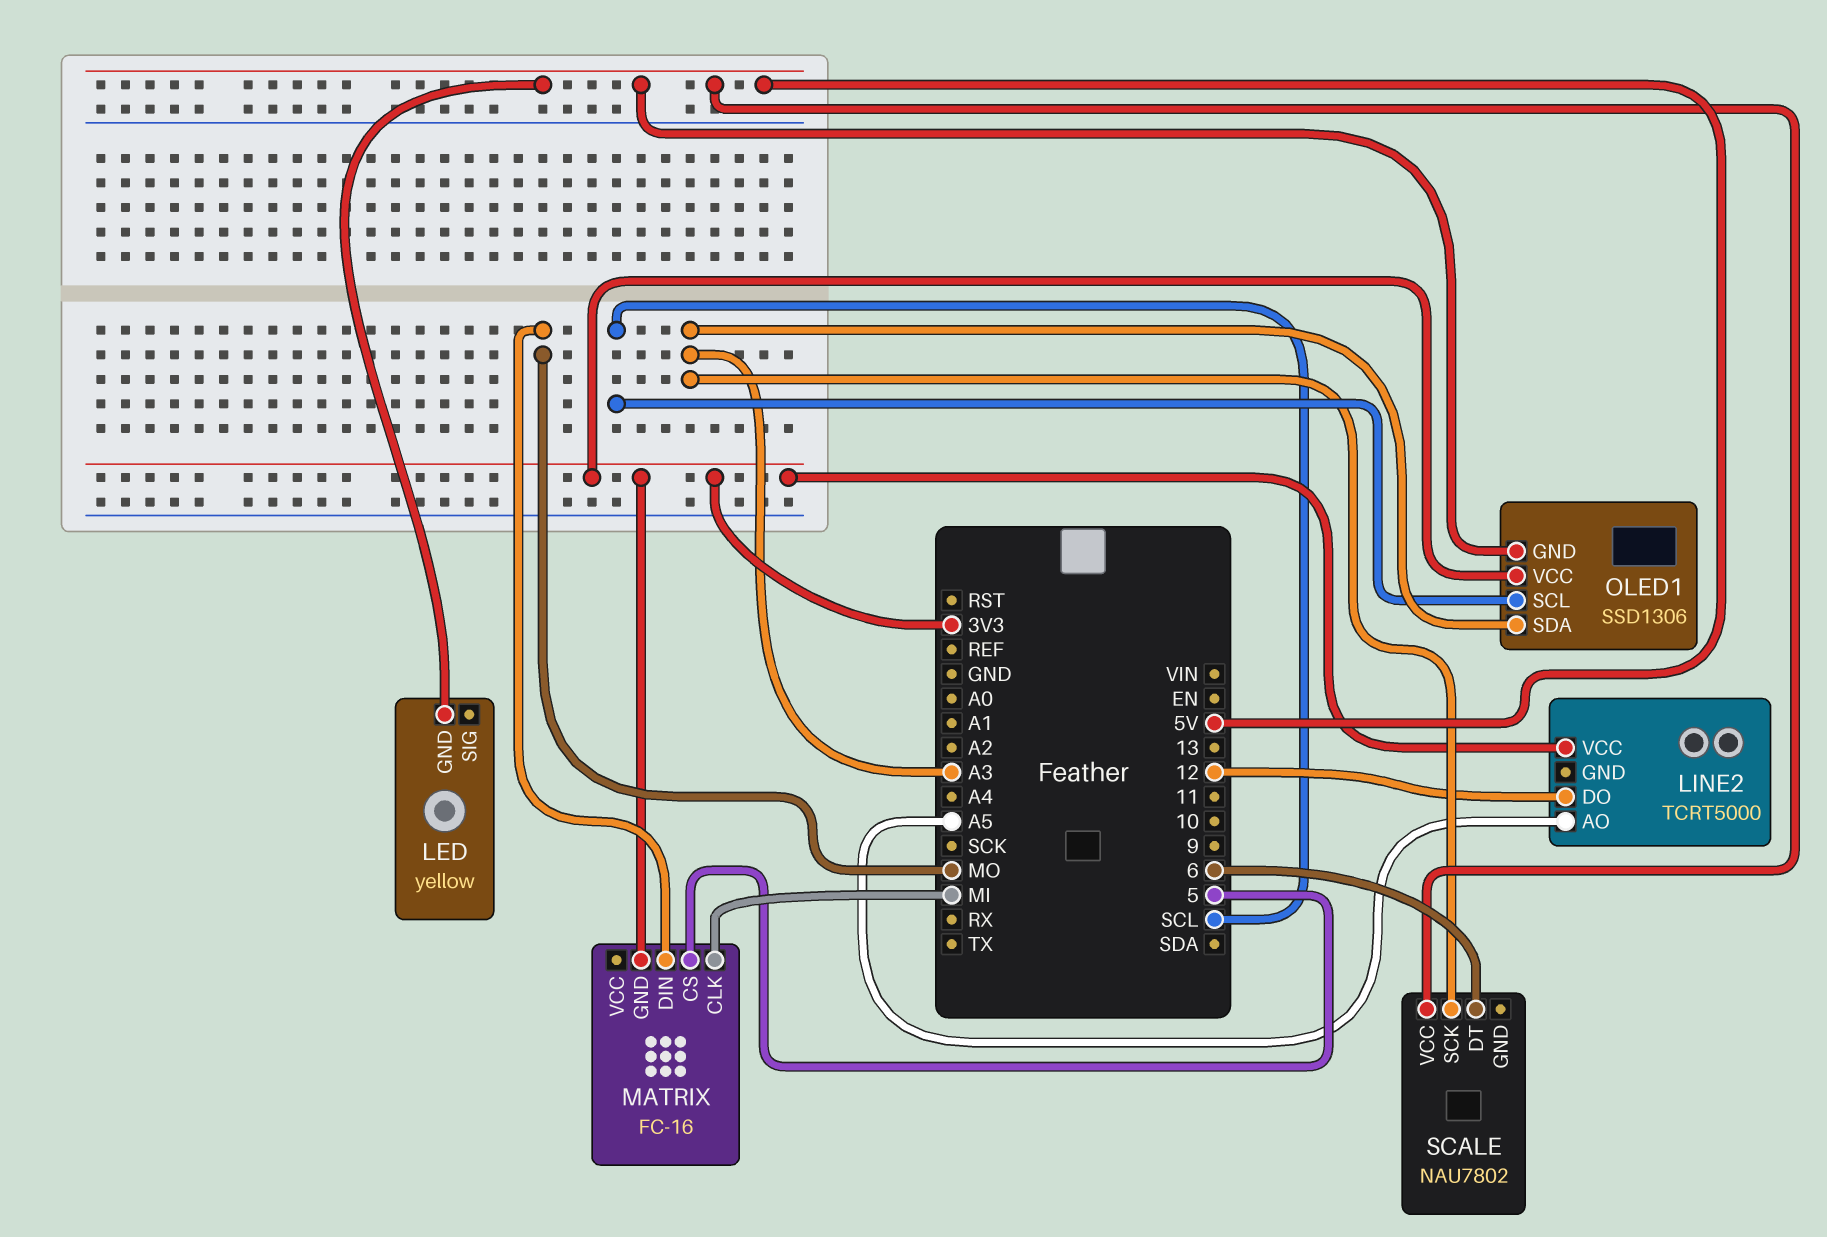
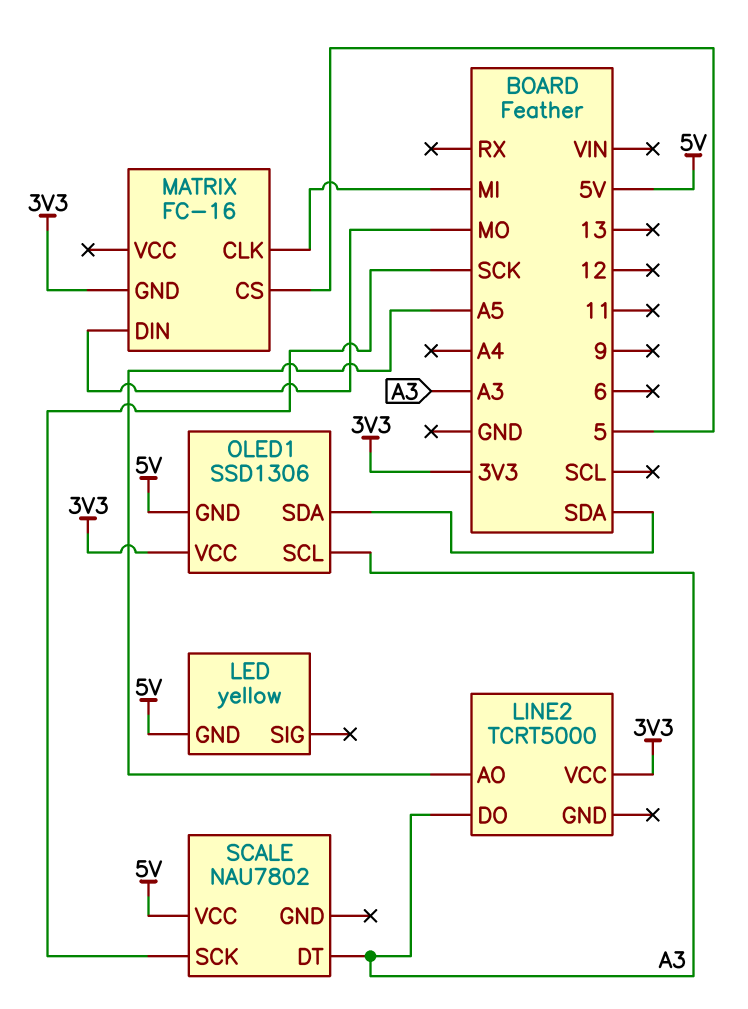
LINE2 pin DO: 12 -> A3
OLED1 pin SCL: SCL -> A3
OLED1 pin SDA: A3 -> SDA
SCALE pin DT: 6 -> A3
SCALE pin SCK: A3 -> SCK

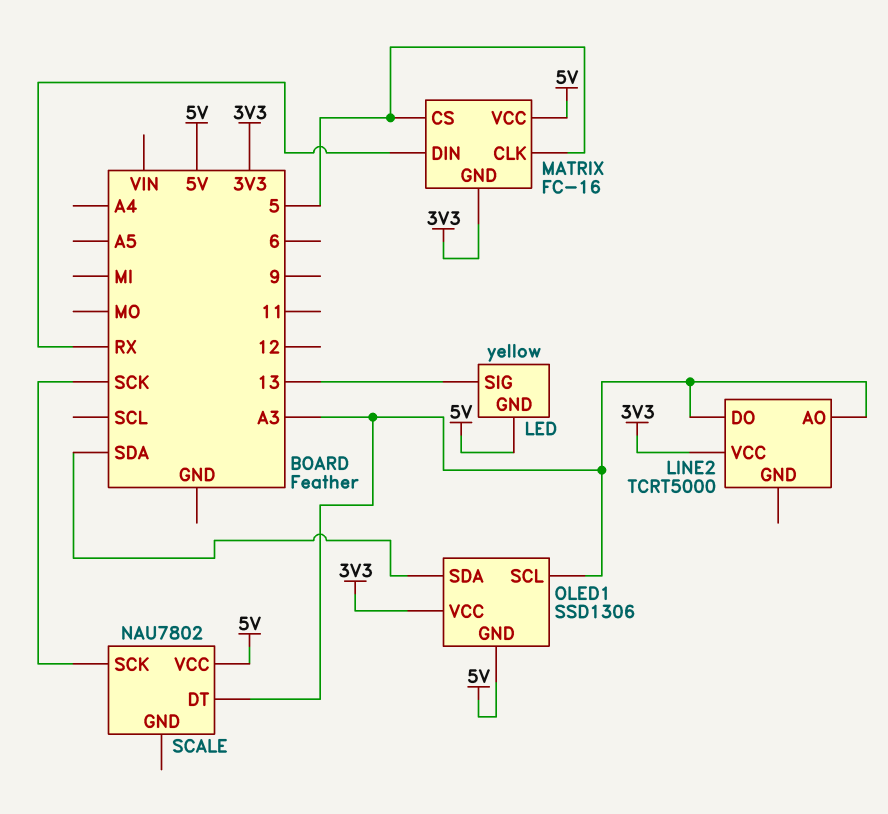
LED pin SIG: none -> 13
LINE2 pin AO: A5 -> A3
MATRIX pin CLK: MI -> 5
MATRIX pin DIN: MO -> RX
MATRIX pin VCC: none -> 5V

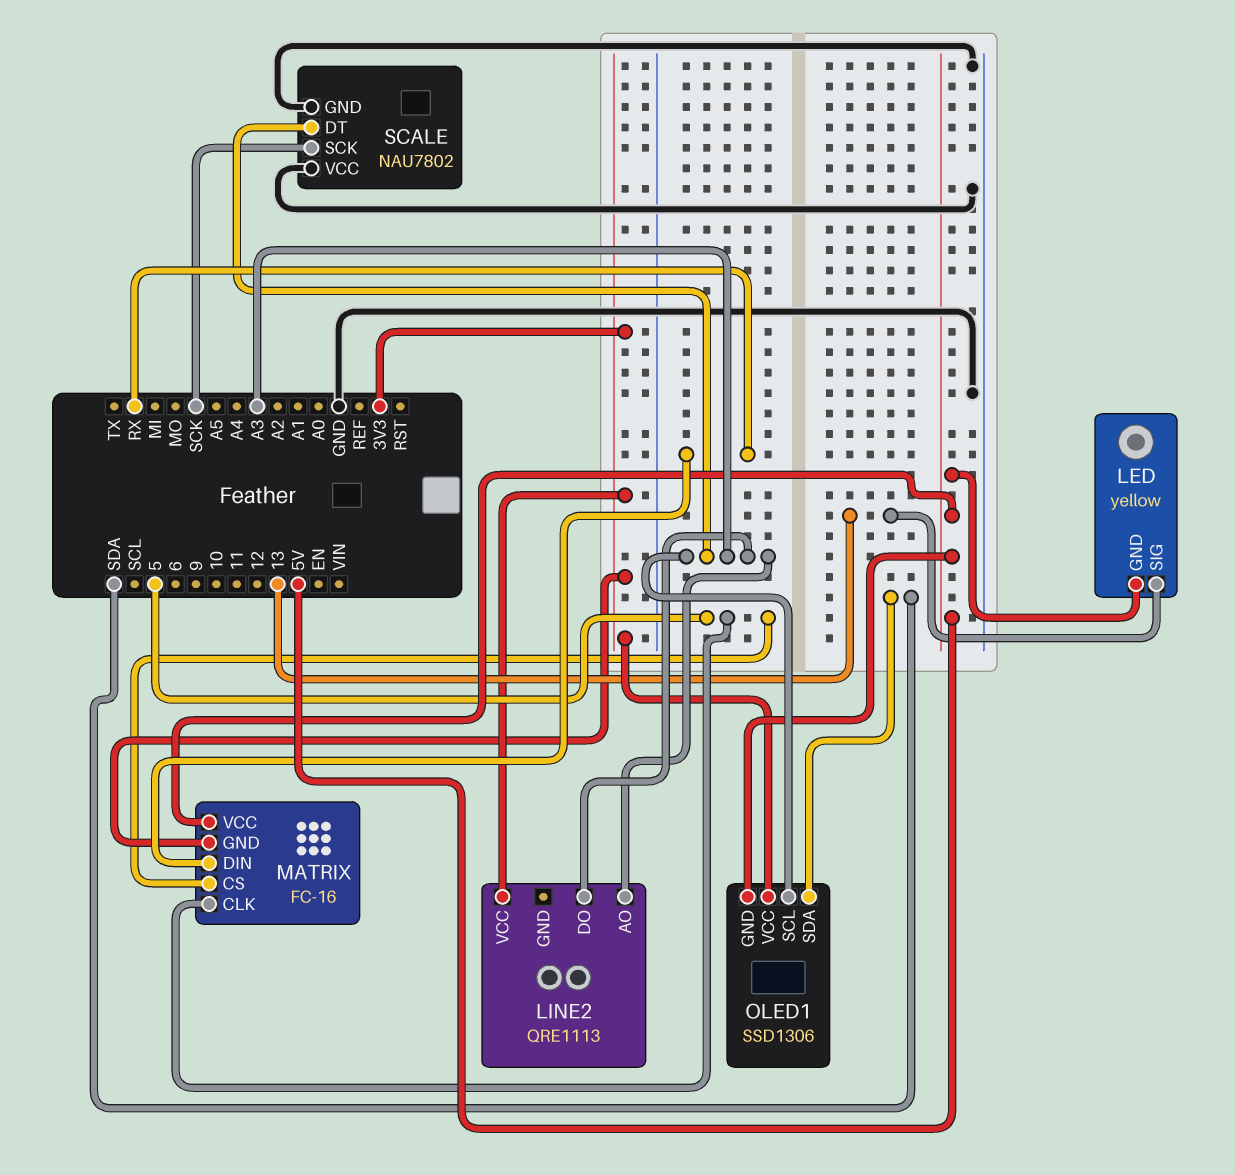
LINE2: TCRT5000 -> QRE1113
SCALE pin GND: none -> GND
SCALE pin VCC: 5V -> GND

